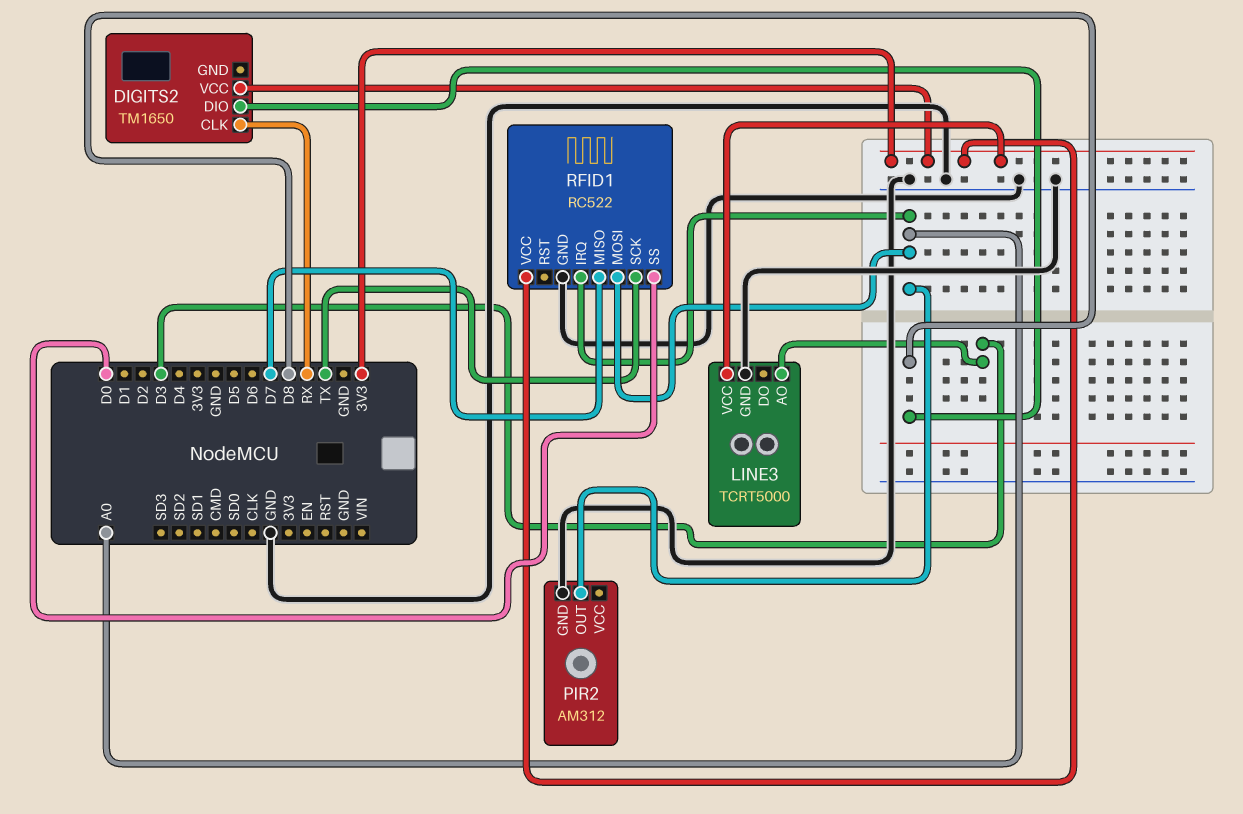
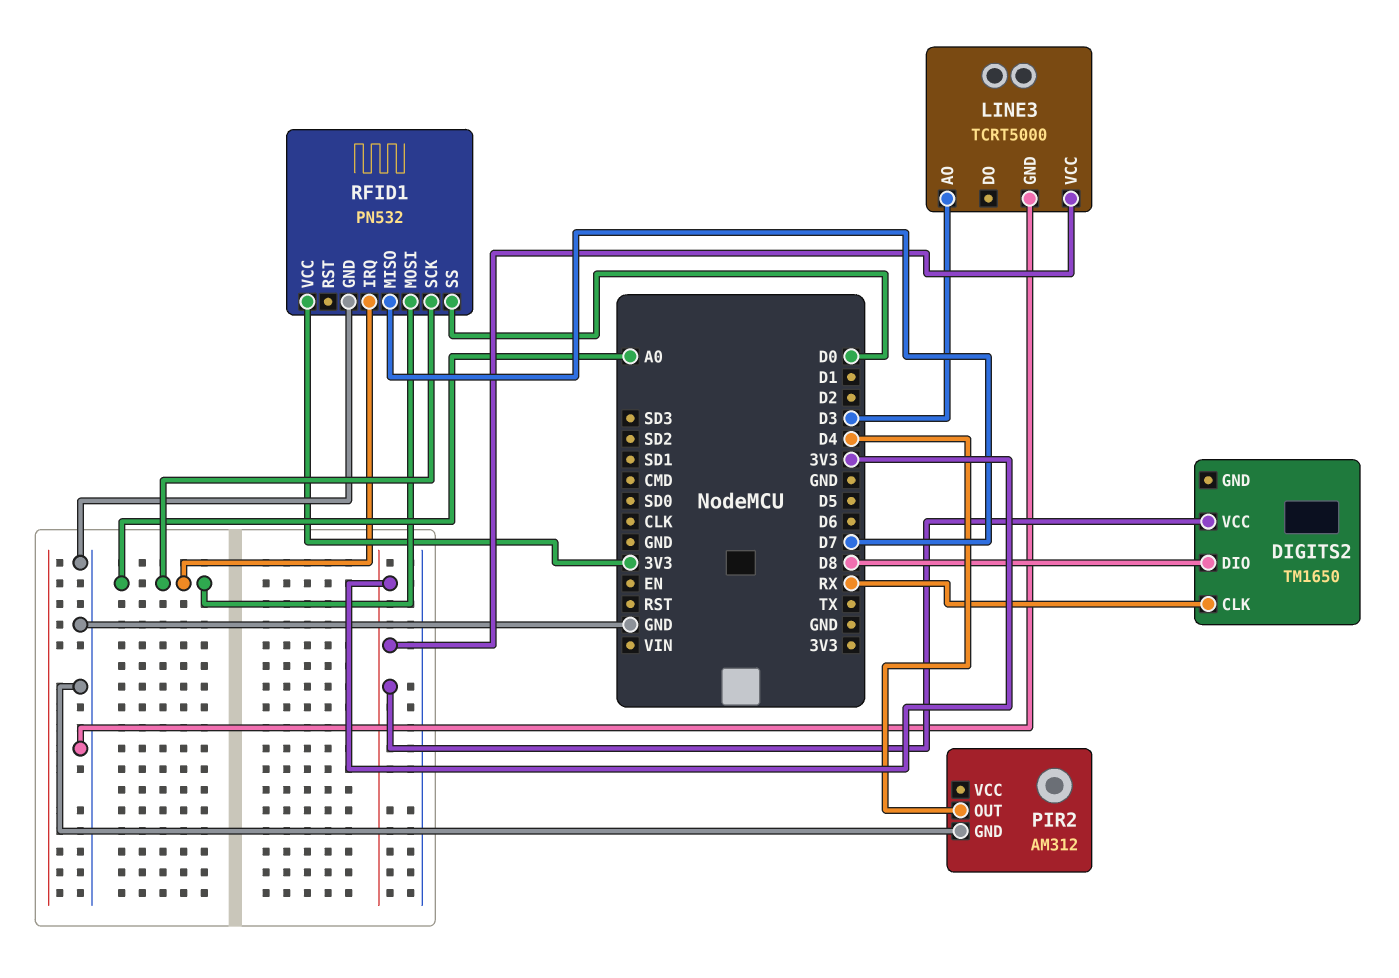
PIR2 pin OUT: A0 -> D4
RFID1: RC522 -> PN532
RFID1 pin SCK: TX -> A0

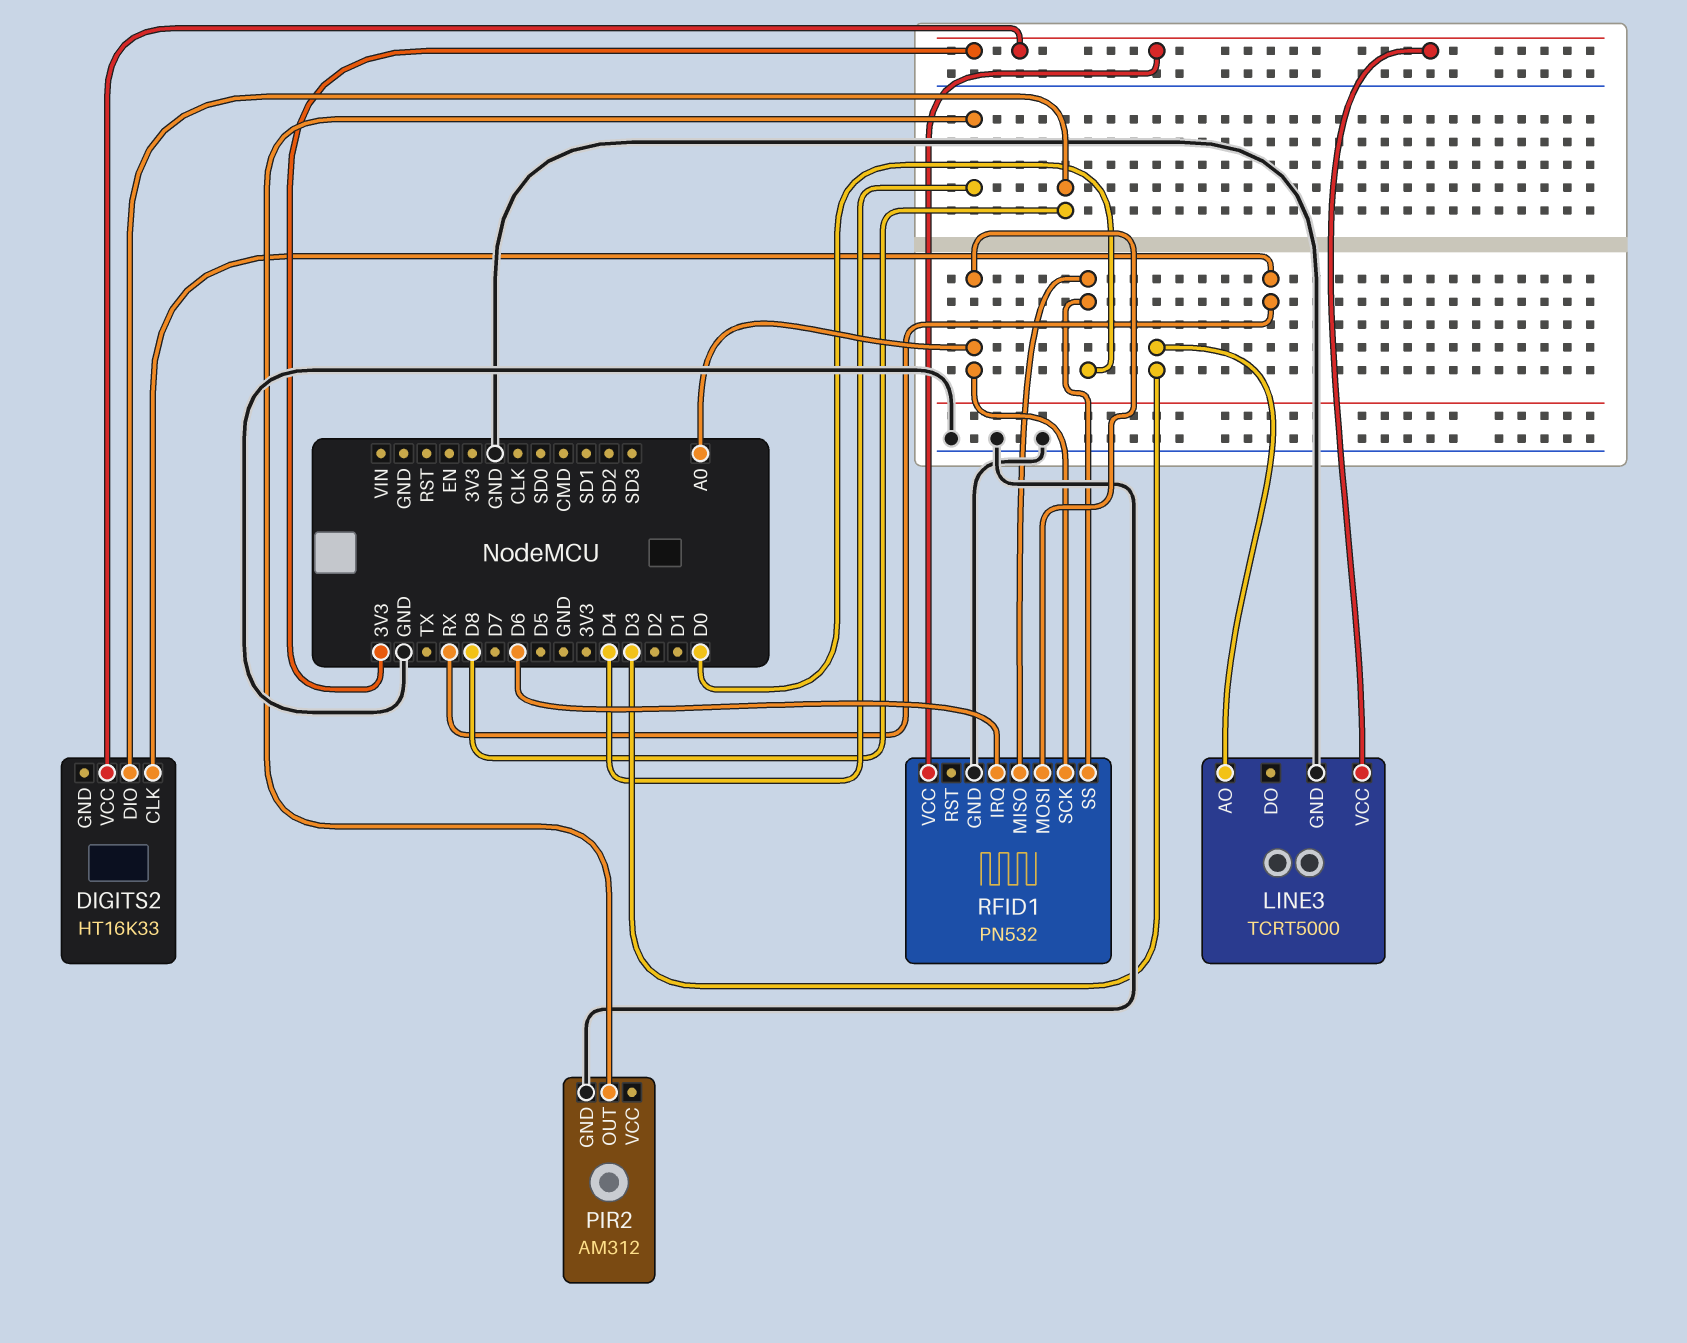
DIGITS2: TM1650 -> HT16K33
RFID1 pin IRQ: A0 -> D6
RFID1 pin MISO: D7 -> D0

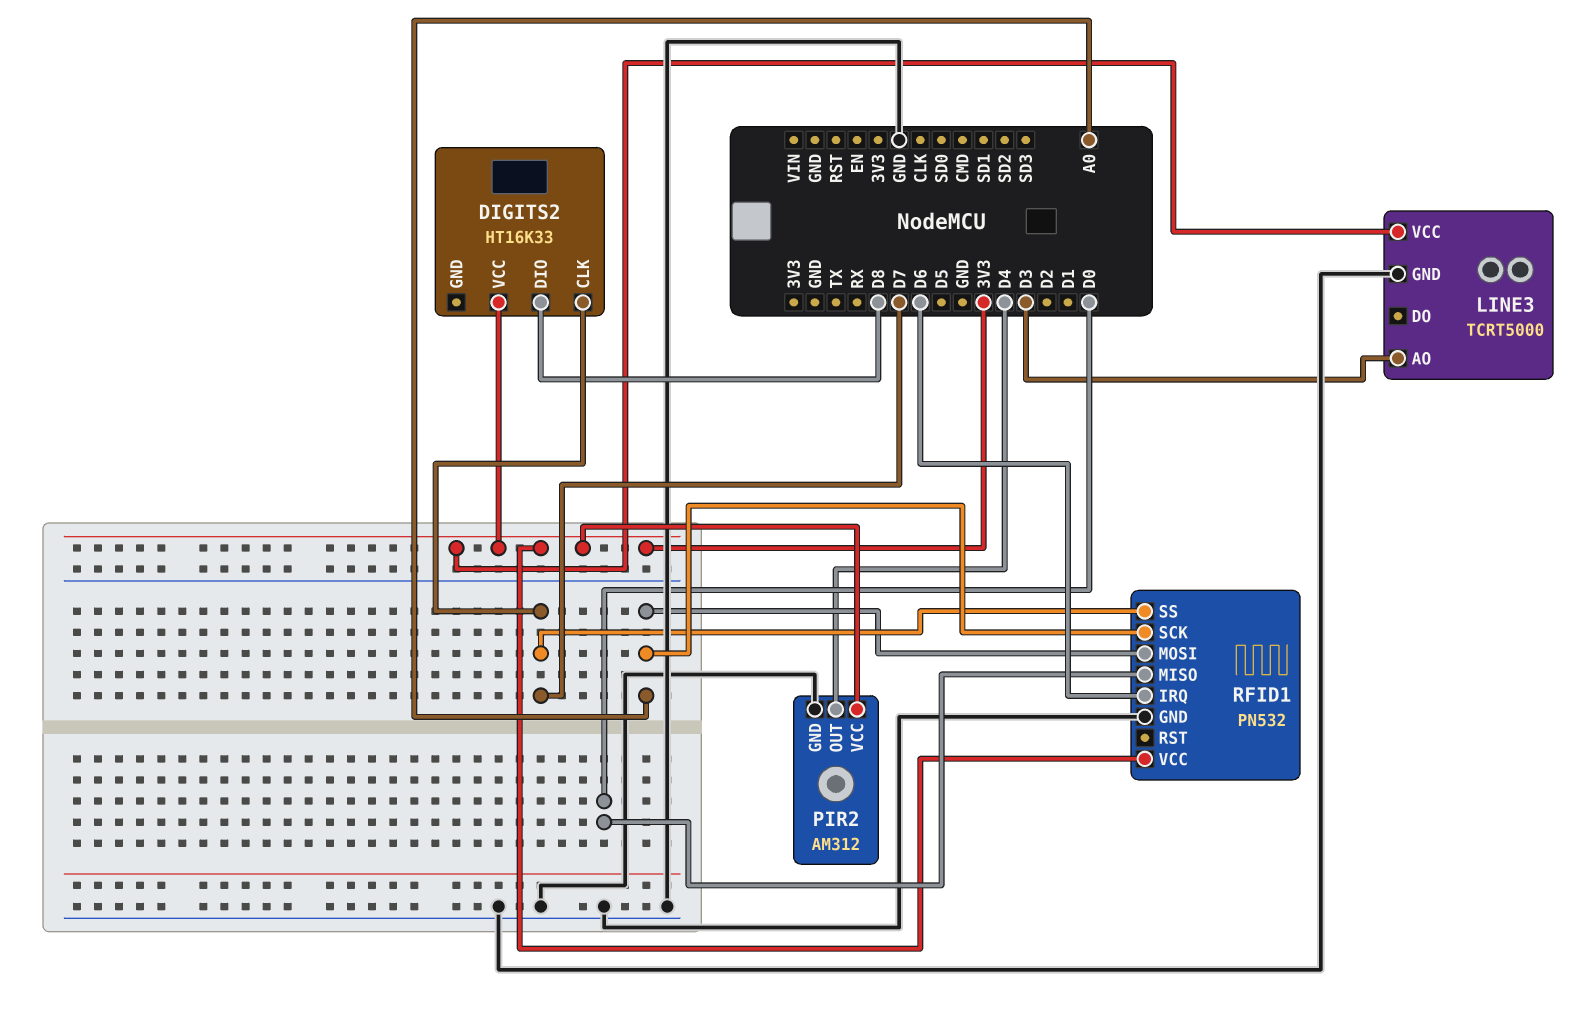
DIGITS2 pin CLK: RX -> D7
PIR2 pin VCC: none -> 3V3
RFID1 pin SS: D0 -> D7

